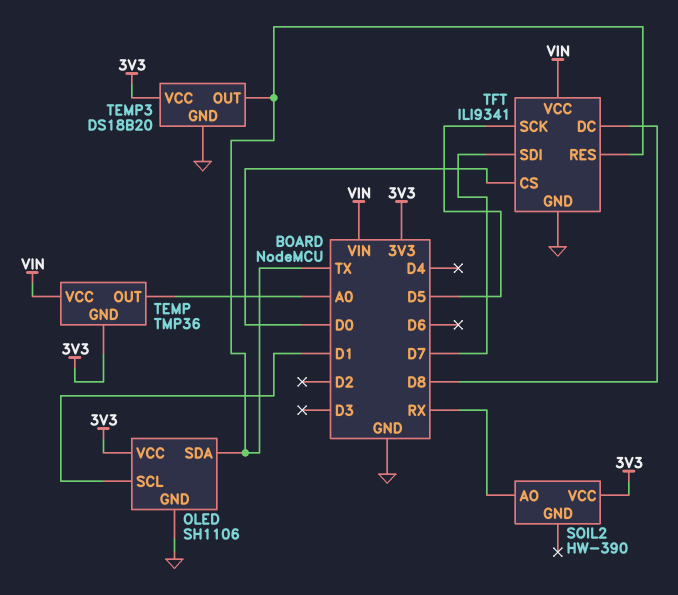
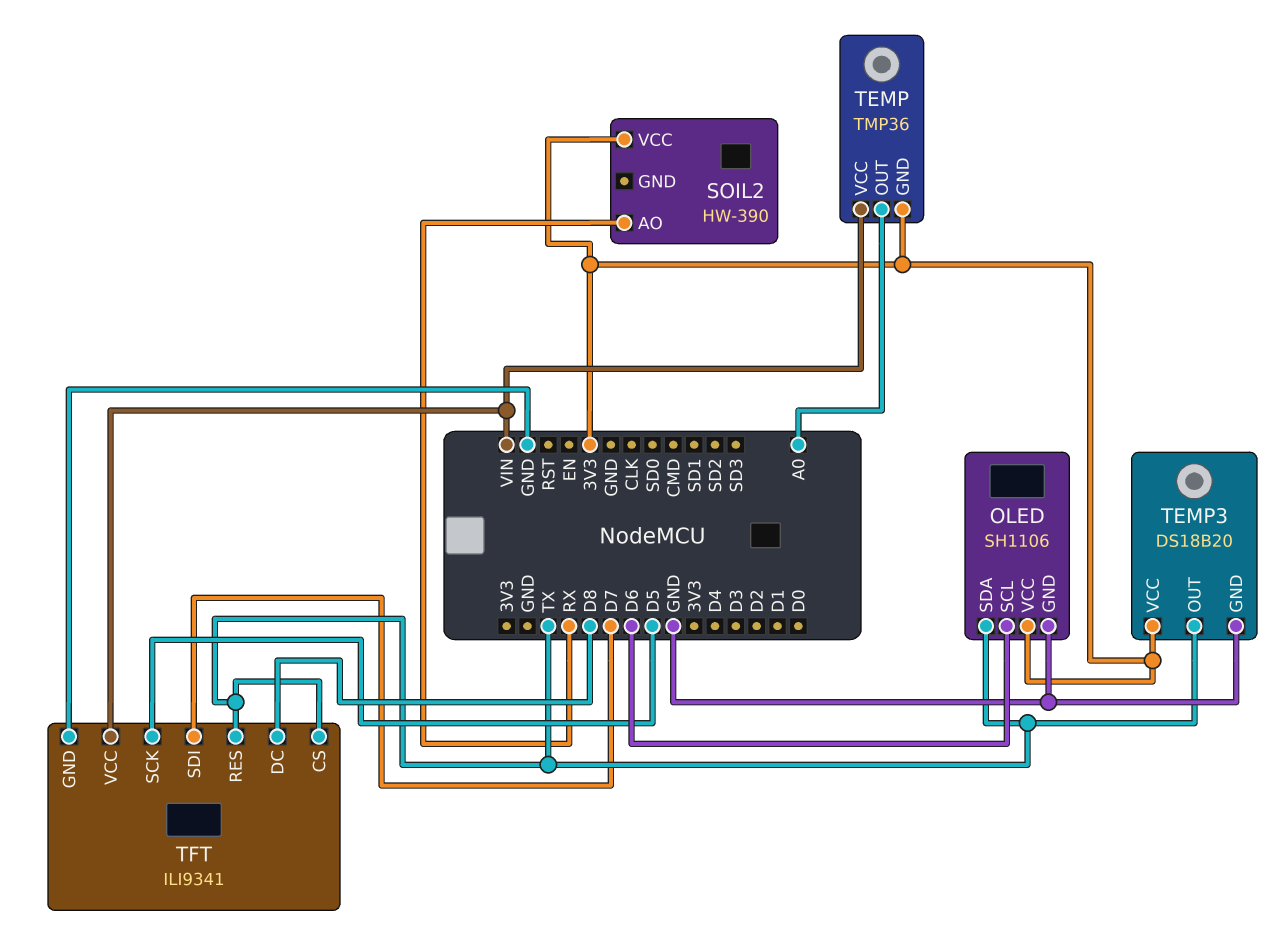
OLED pin SCL: D1 -> D6
TFT pin CS: D0 -> TX

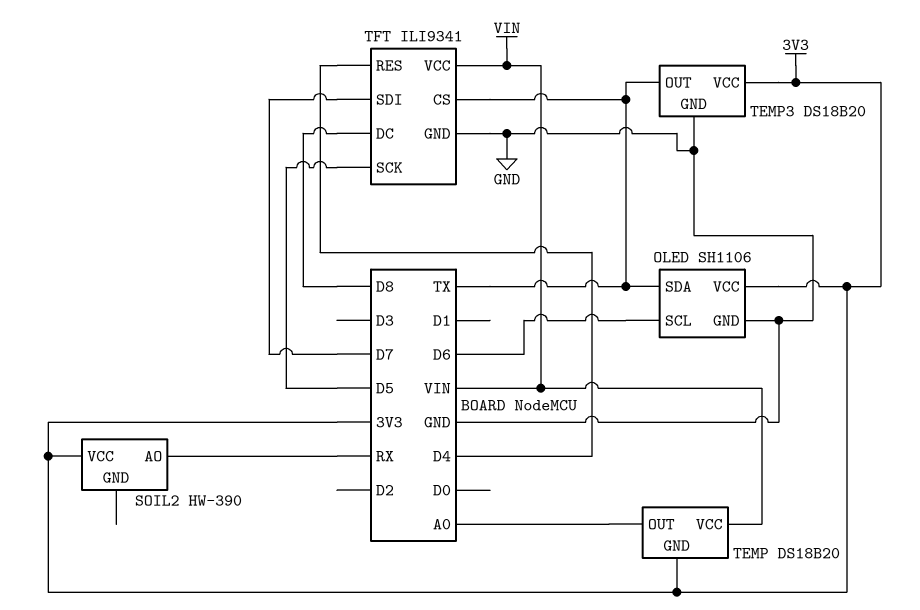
TEMP: TMP36 -> DS18B20
TFT pin RES: TX -> D4

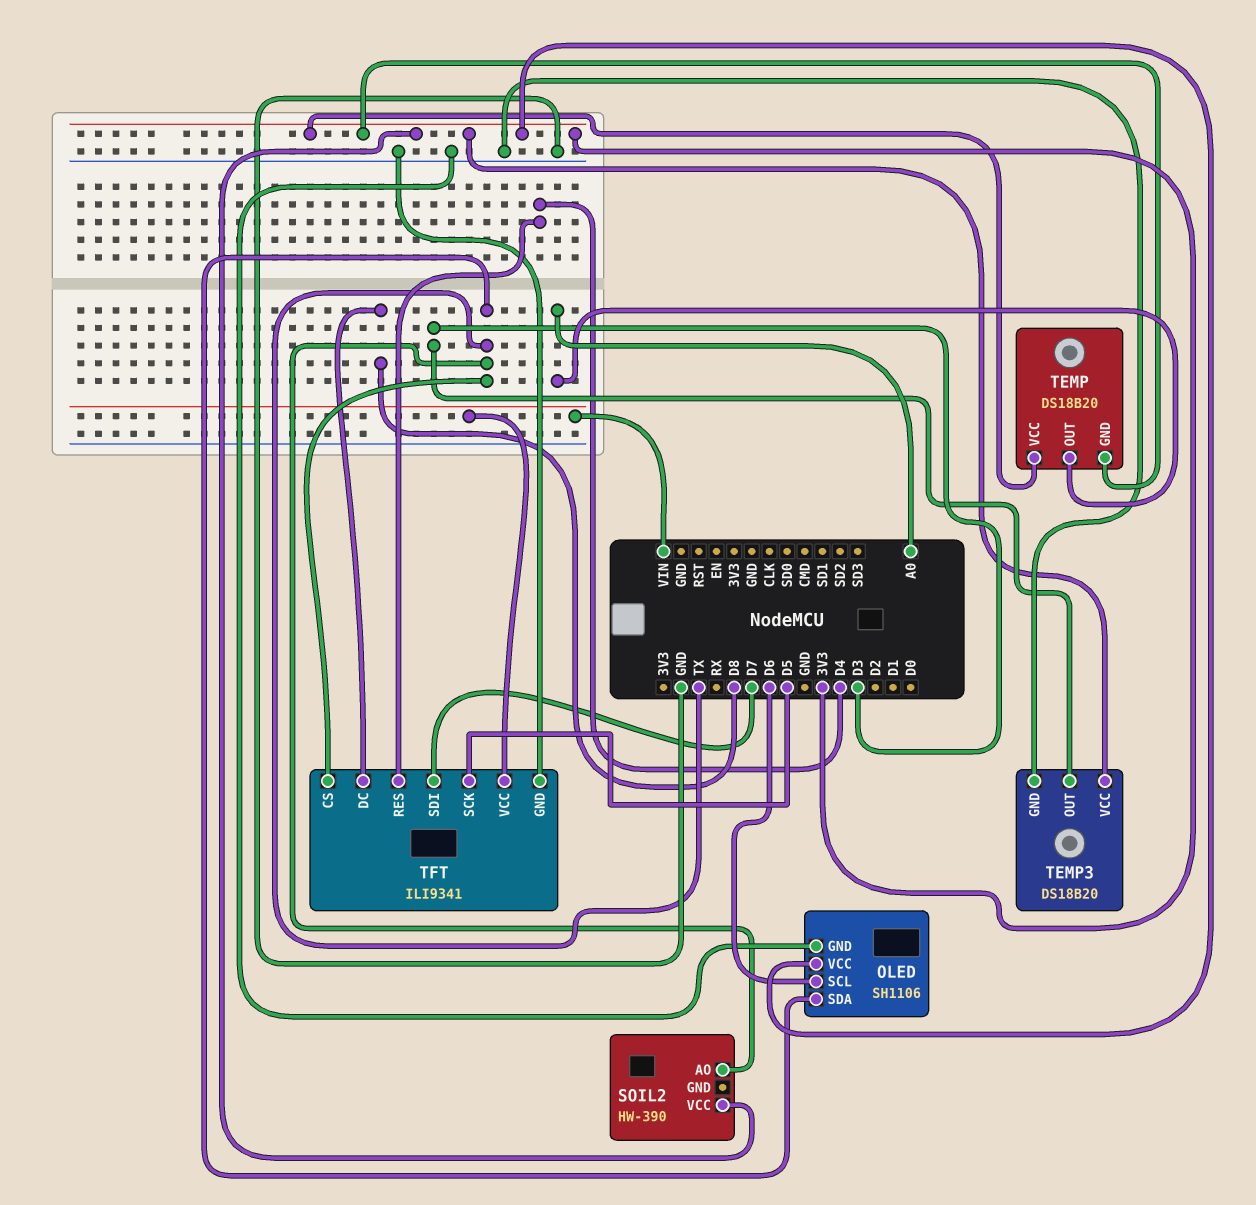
SOIL2 pin AO: RX -> TX
TEMP pin VCC: VIN -> 3V3
TEMP3 pin OUT: TX -> D3

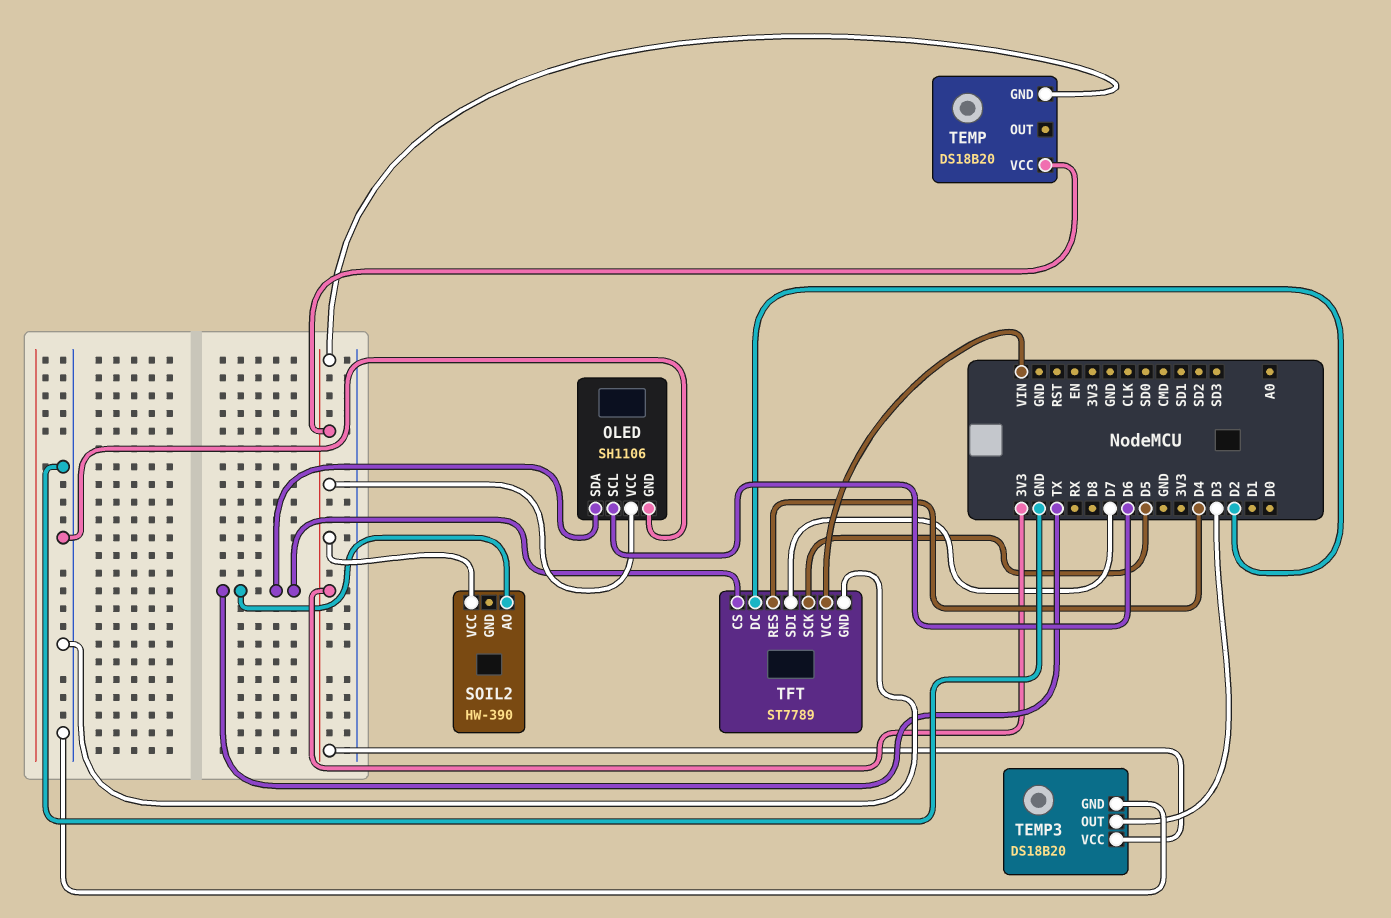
TEMP pin OUT: A0 -> none
TFT: ILI9341 -> ST7789
TFT pin DC: D8 -> D2

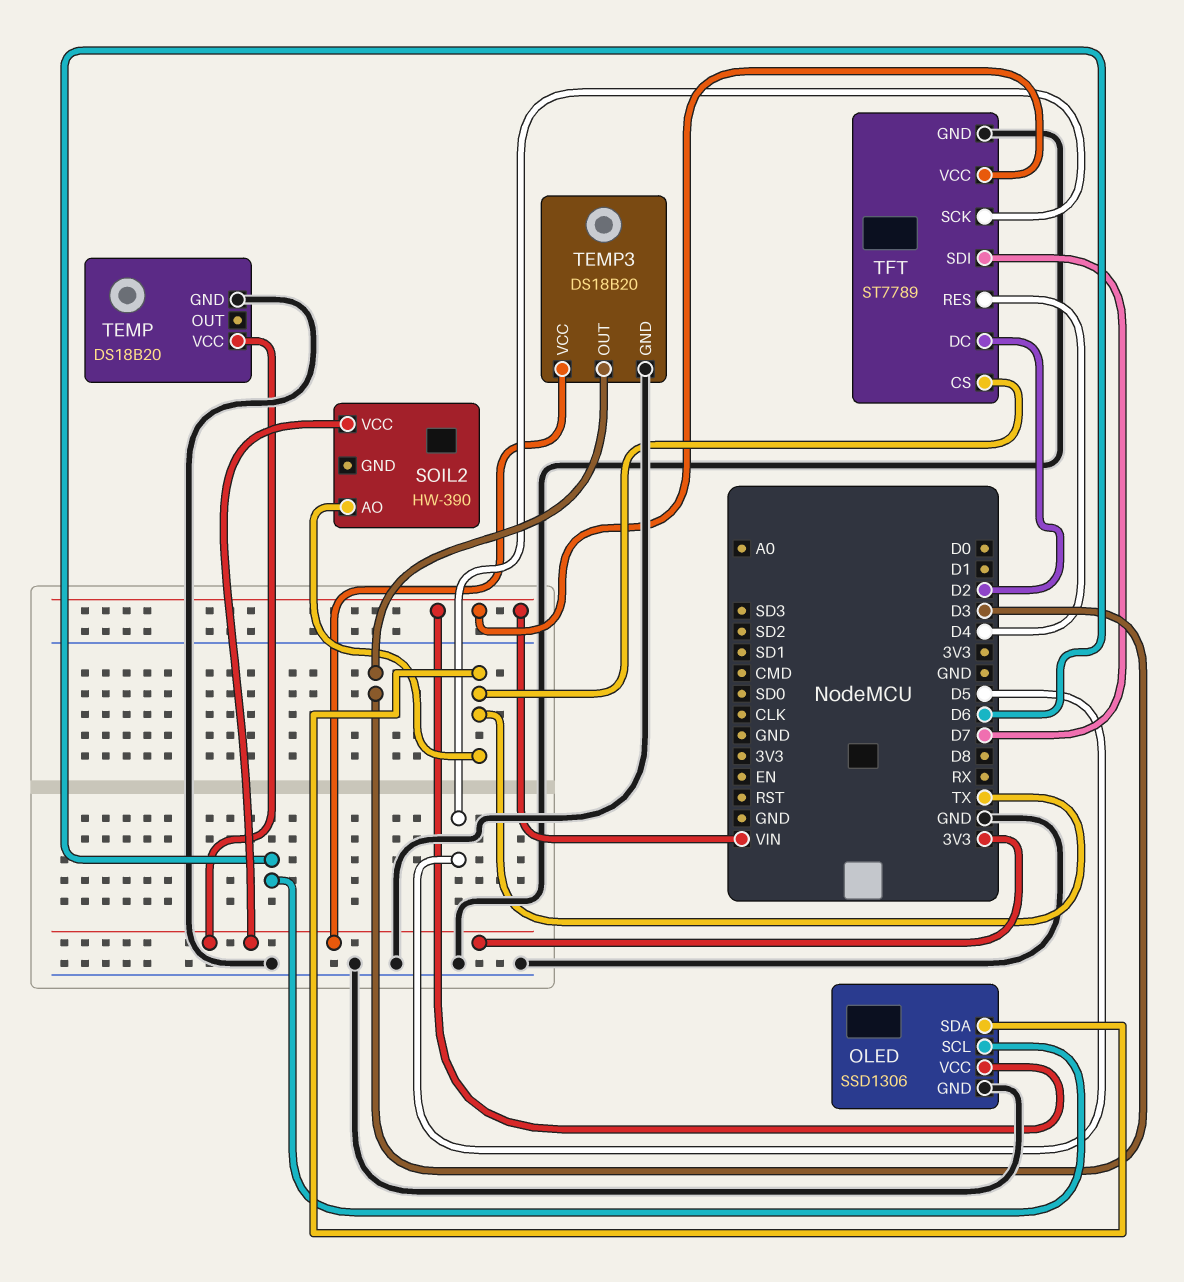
OLED: SH1106 -> SSD1306
OLED pin VCC: 3V3 -> VIN
TEMP pin GND: 3V3 -> GND

